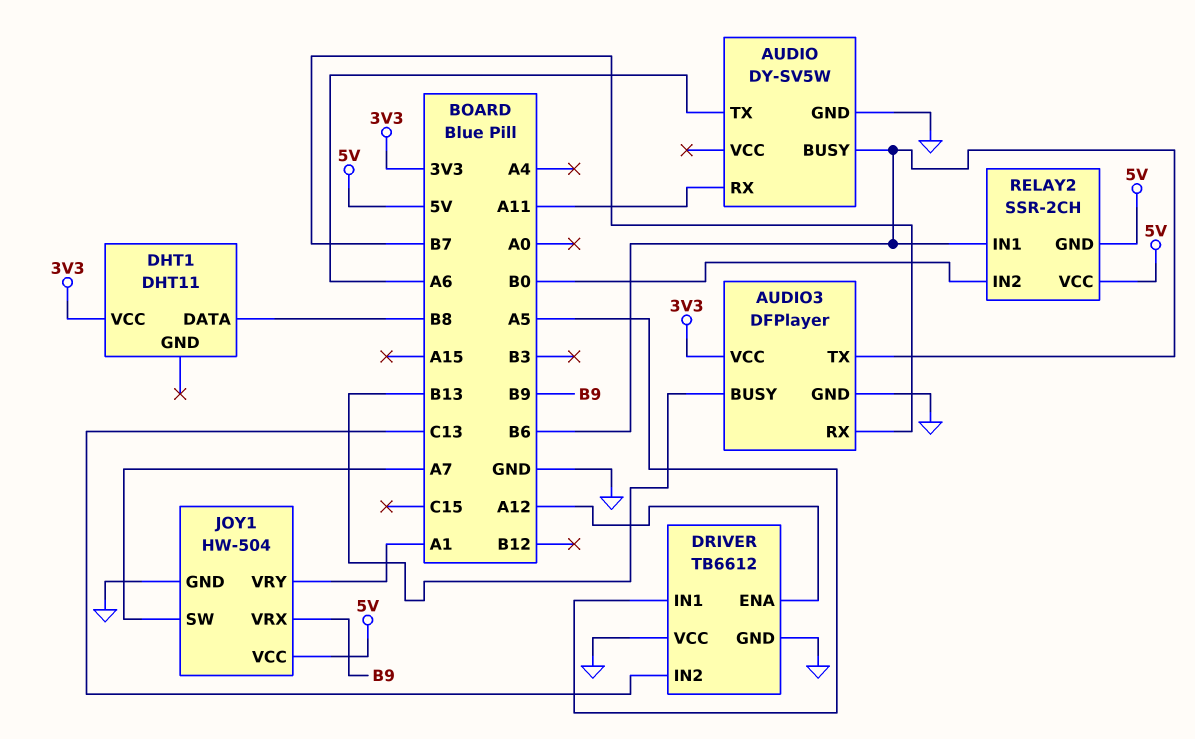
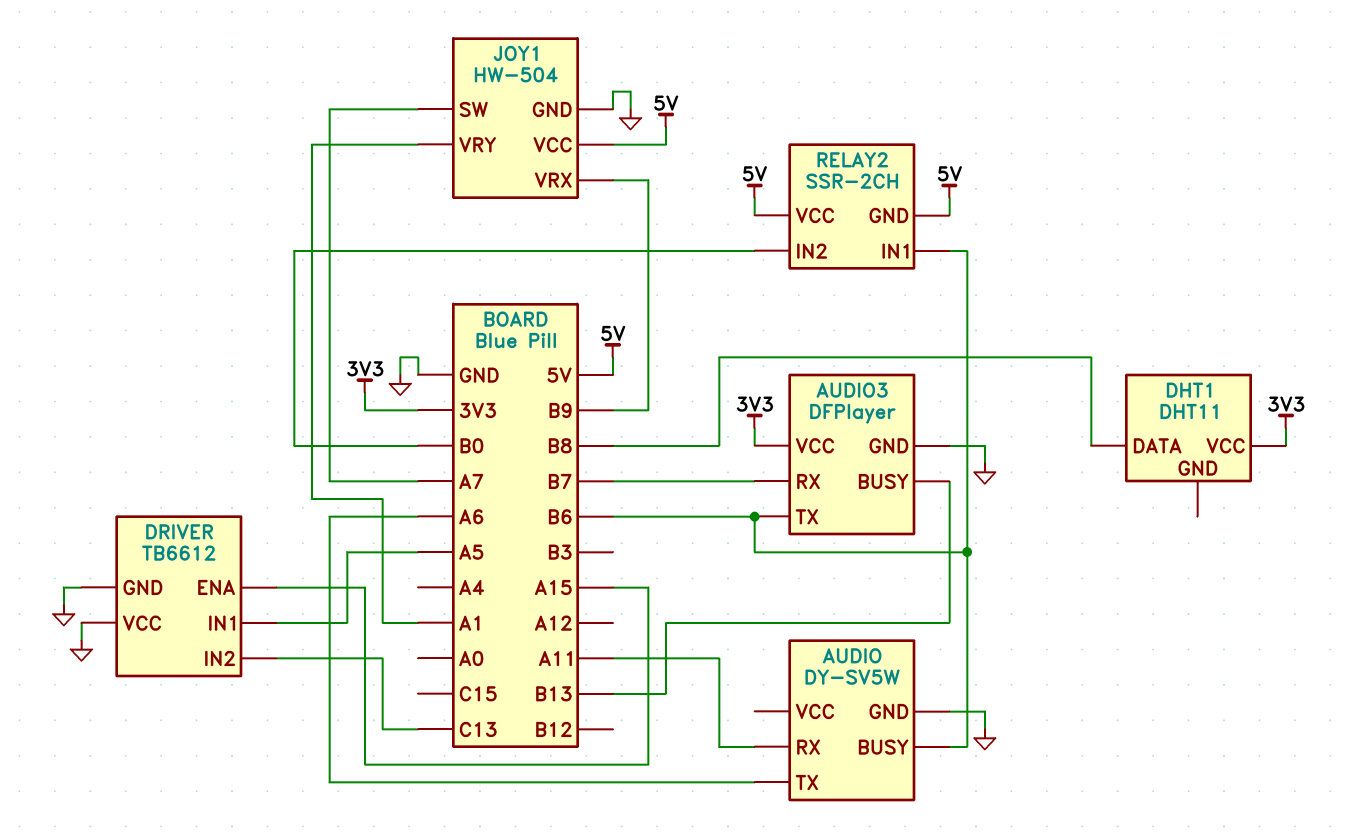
DRIVER pin ENA: A12 -> A15

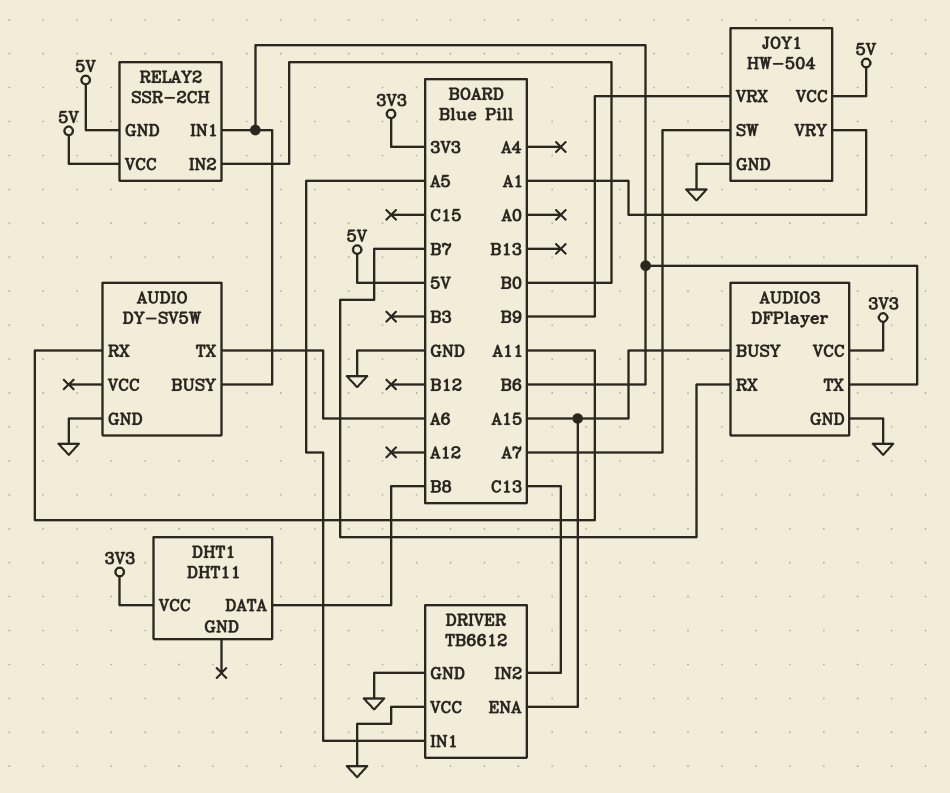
AUDIO3 pin BUSY: B13 -> A15

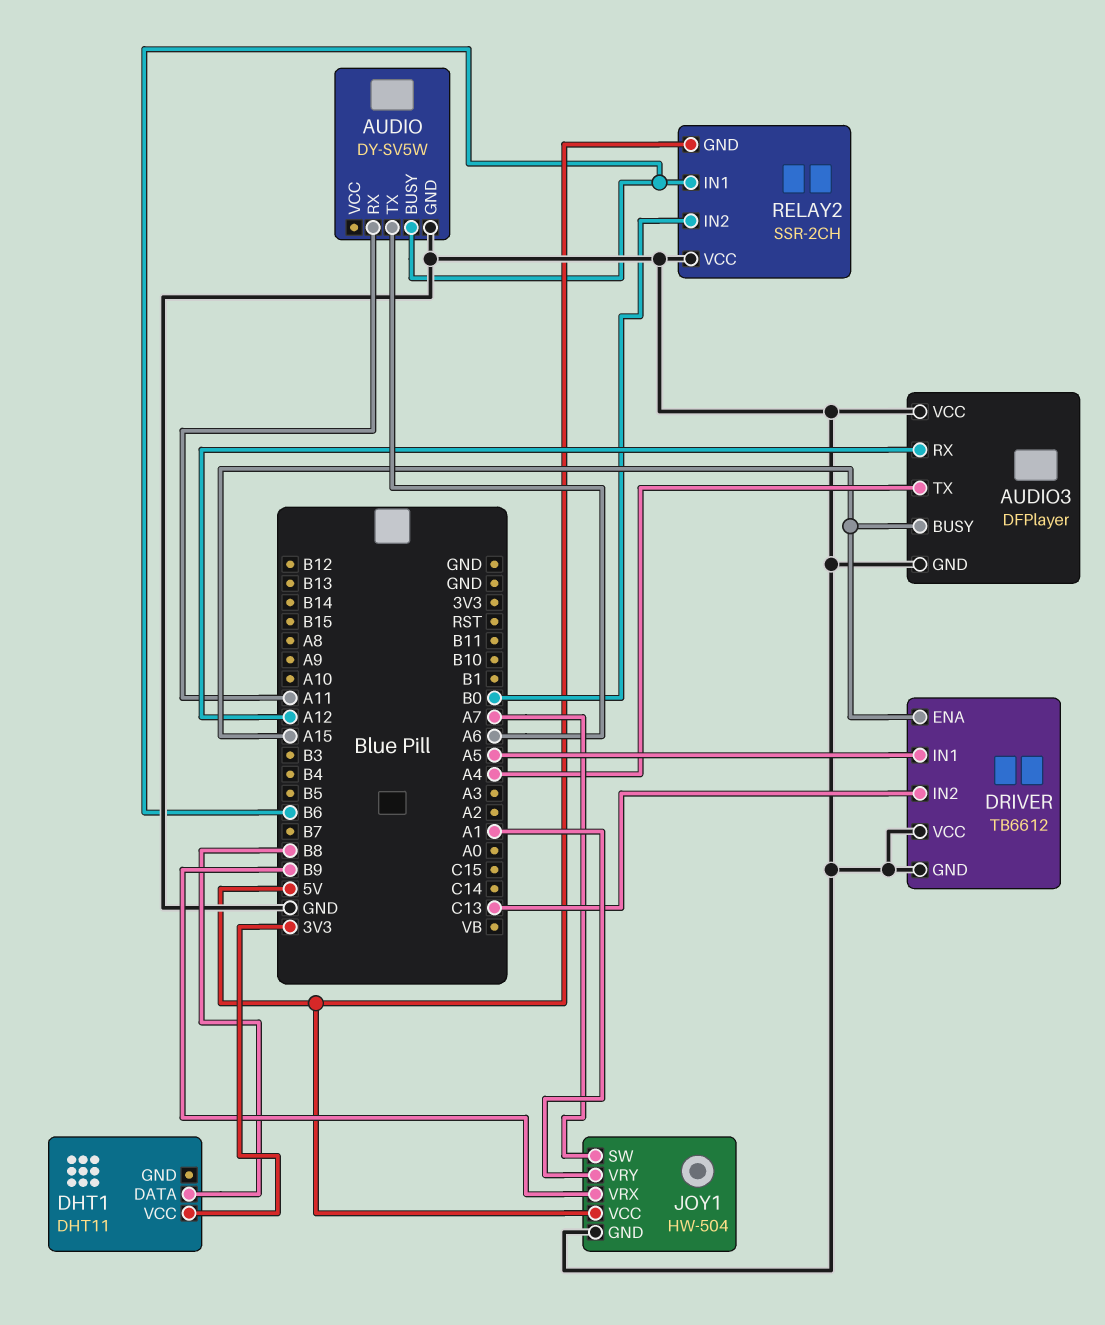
AUDIO3 pin RX: B7 -> A12
AUDIO3 pin TX: B6 -> A4
AUDIO3 pin VCC: 3V3 -> GND
RELAY2 pin VCC: 5V -> GND

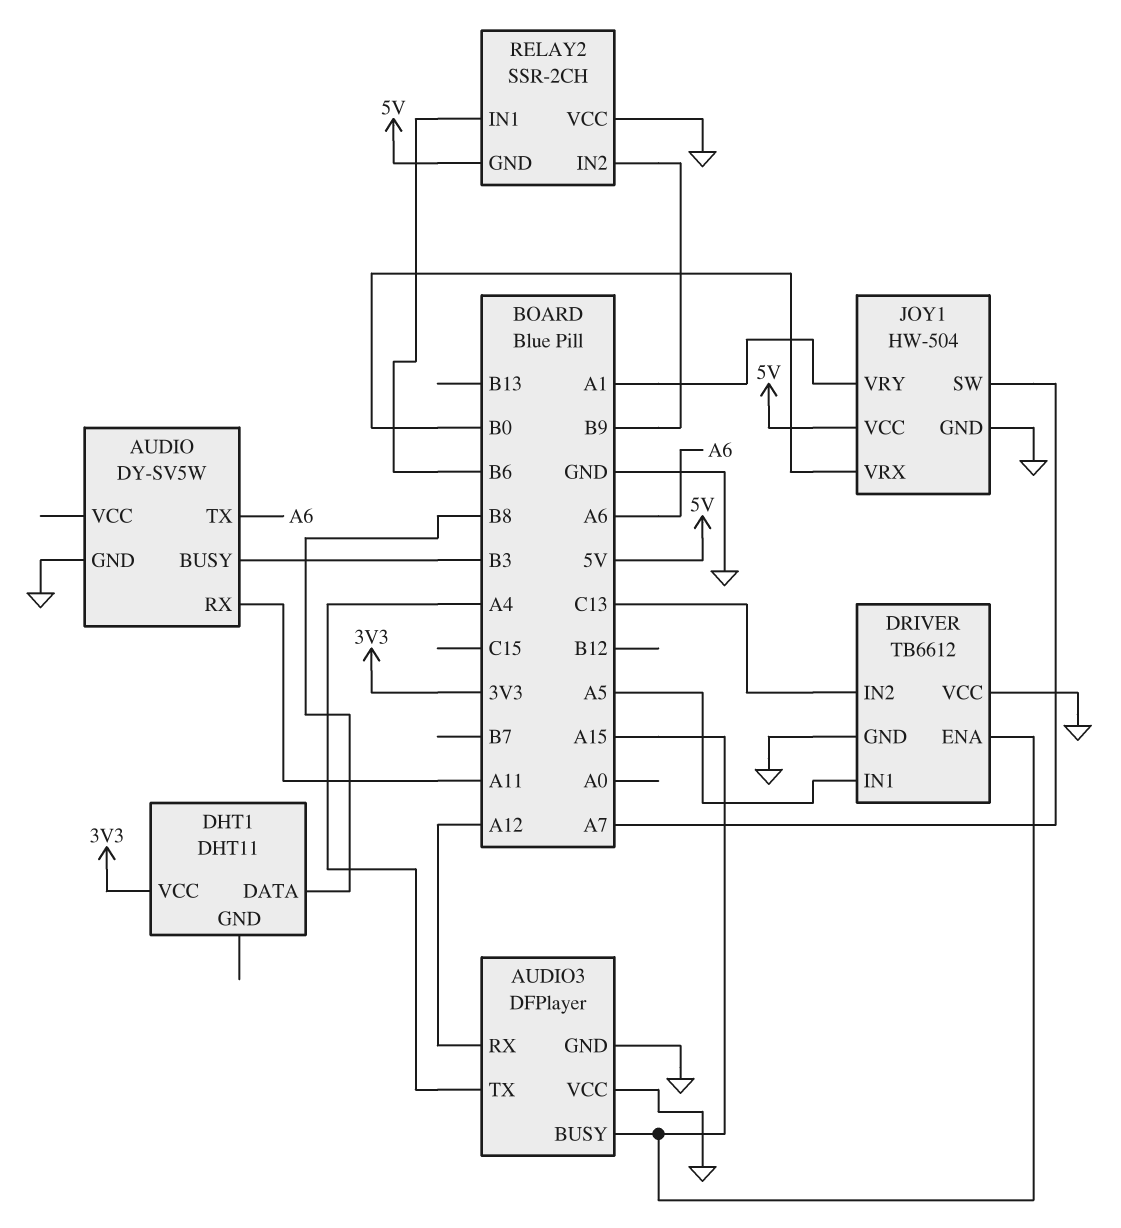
AUDIO pin BUSY: B6 -> B3
JOY1 pin VRX: B9 -> B0
RELAY2 pin IN2: B0 -> B9

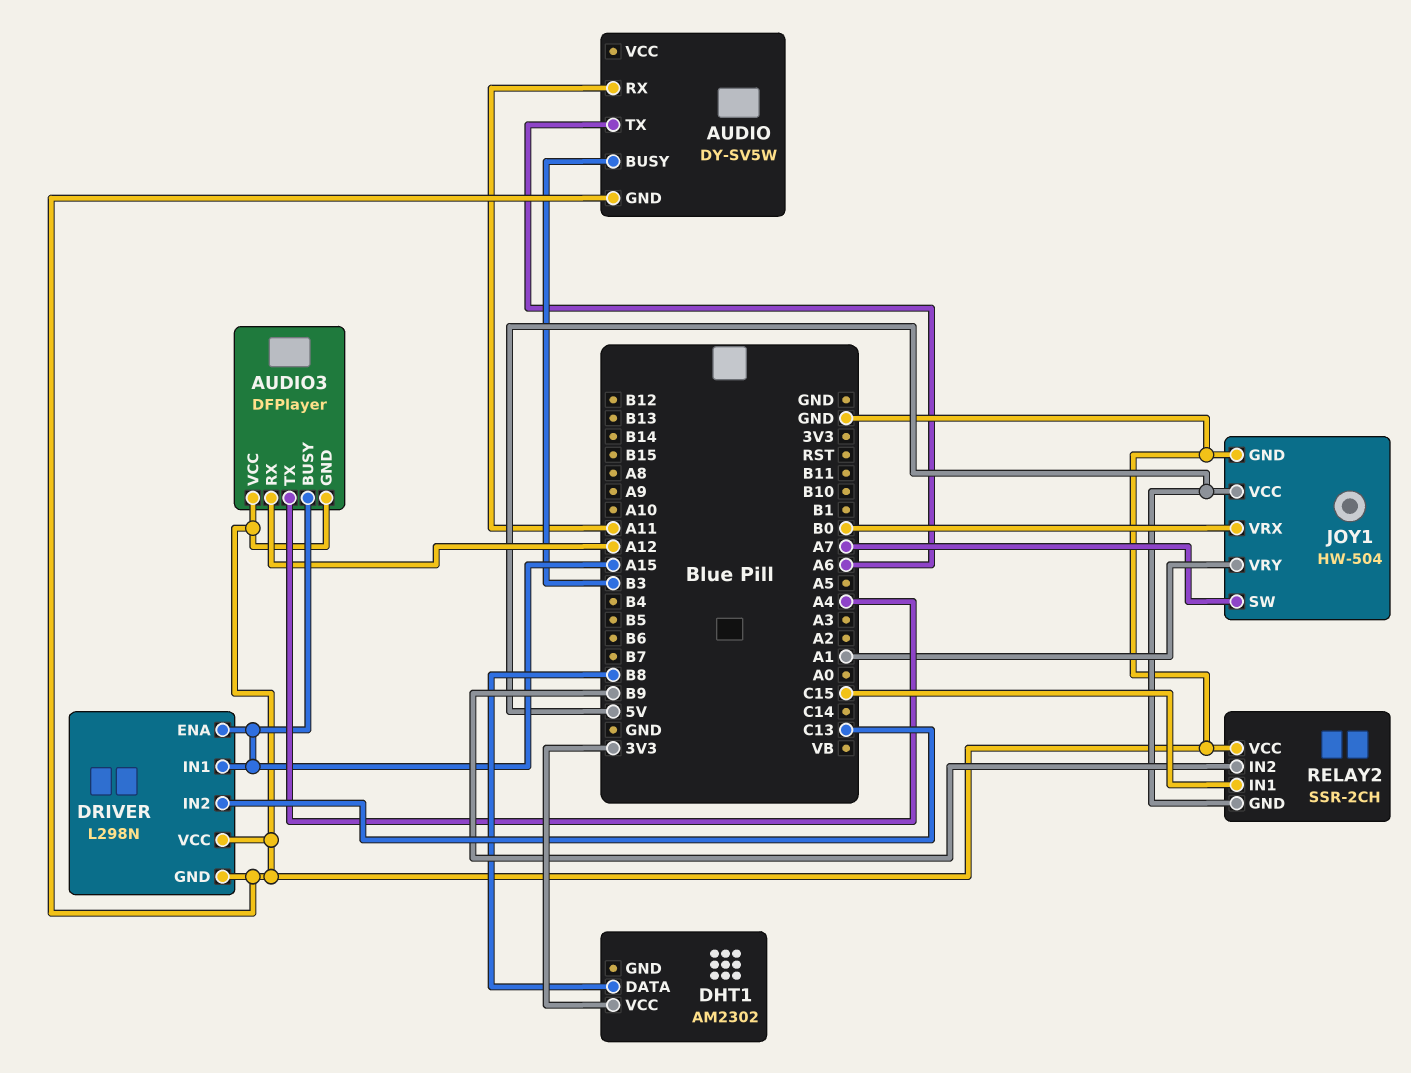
DHT1: DHT11 -> AM2302
DRIVER: TB6612 -> L298N
DRIVER pin IN1: A5 -> A15
RELAY2 pin IN1: B6 -> C15

